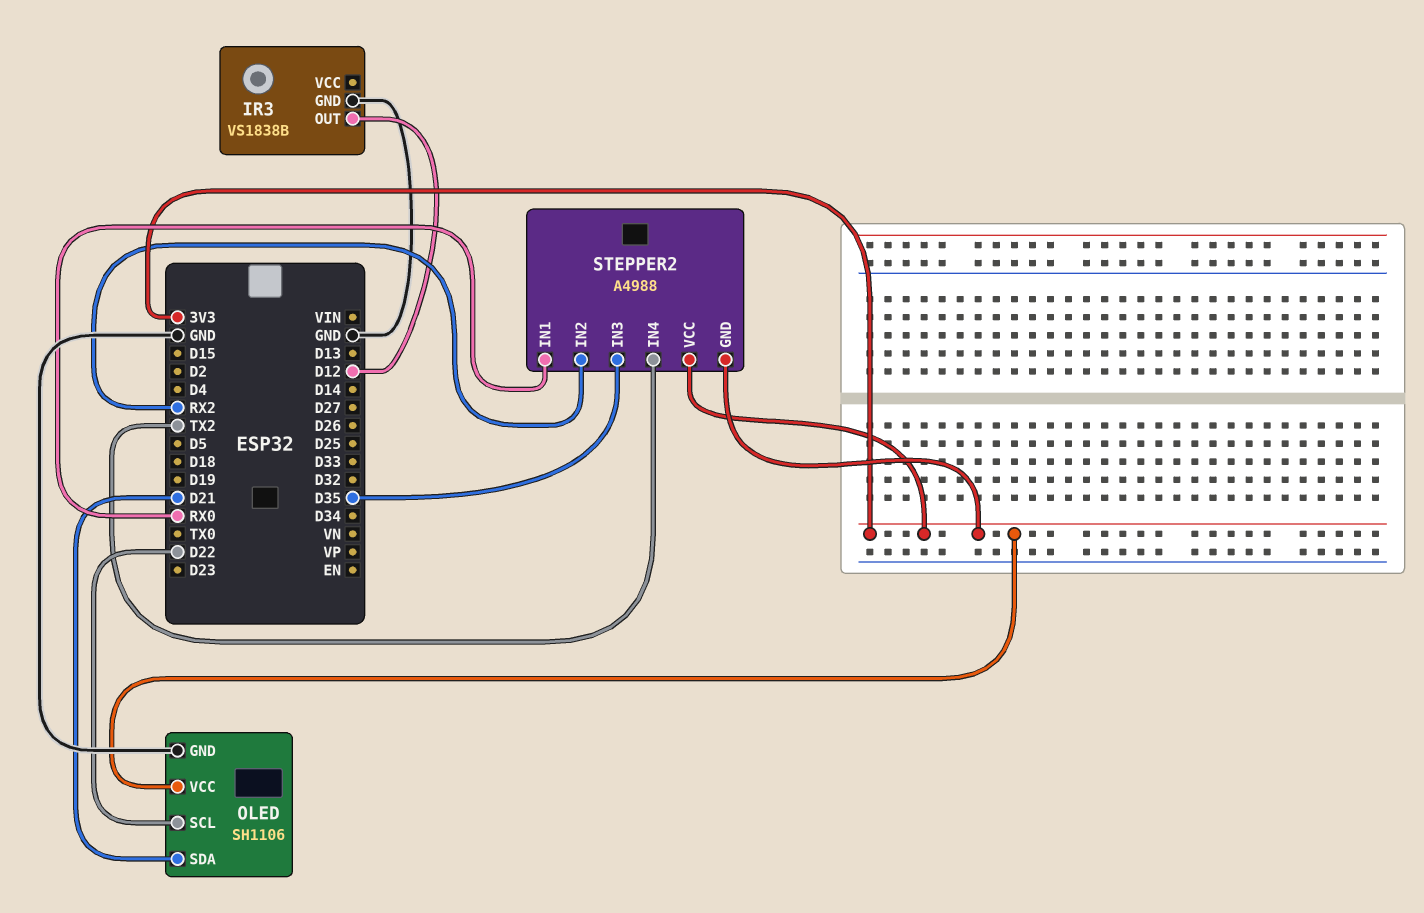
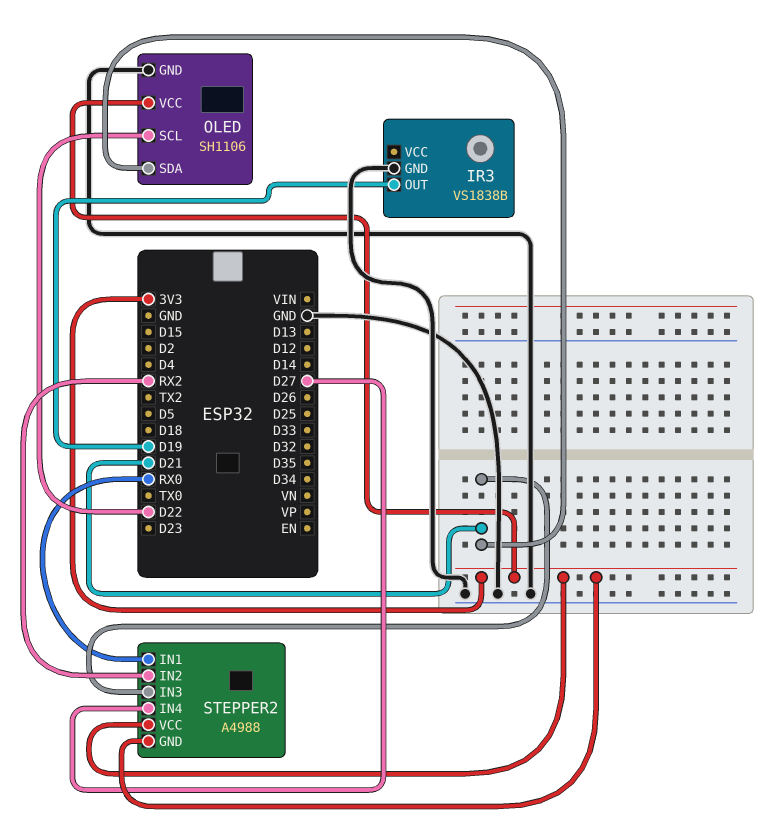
IR3 pin OUT: D12 -> D19
STEPPER2 pin IN3: D35 -> D21
STEPPER2 pin IN4: TX2 -> D27

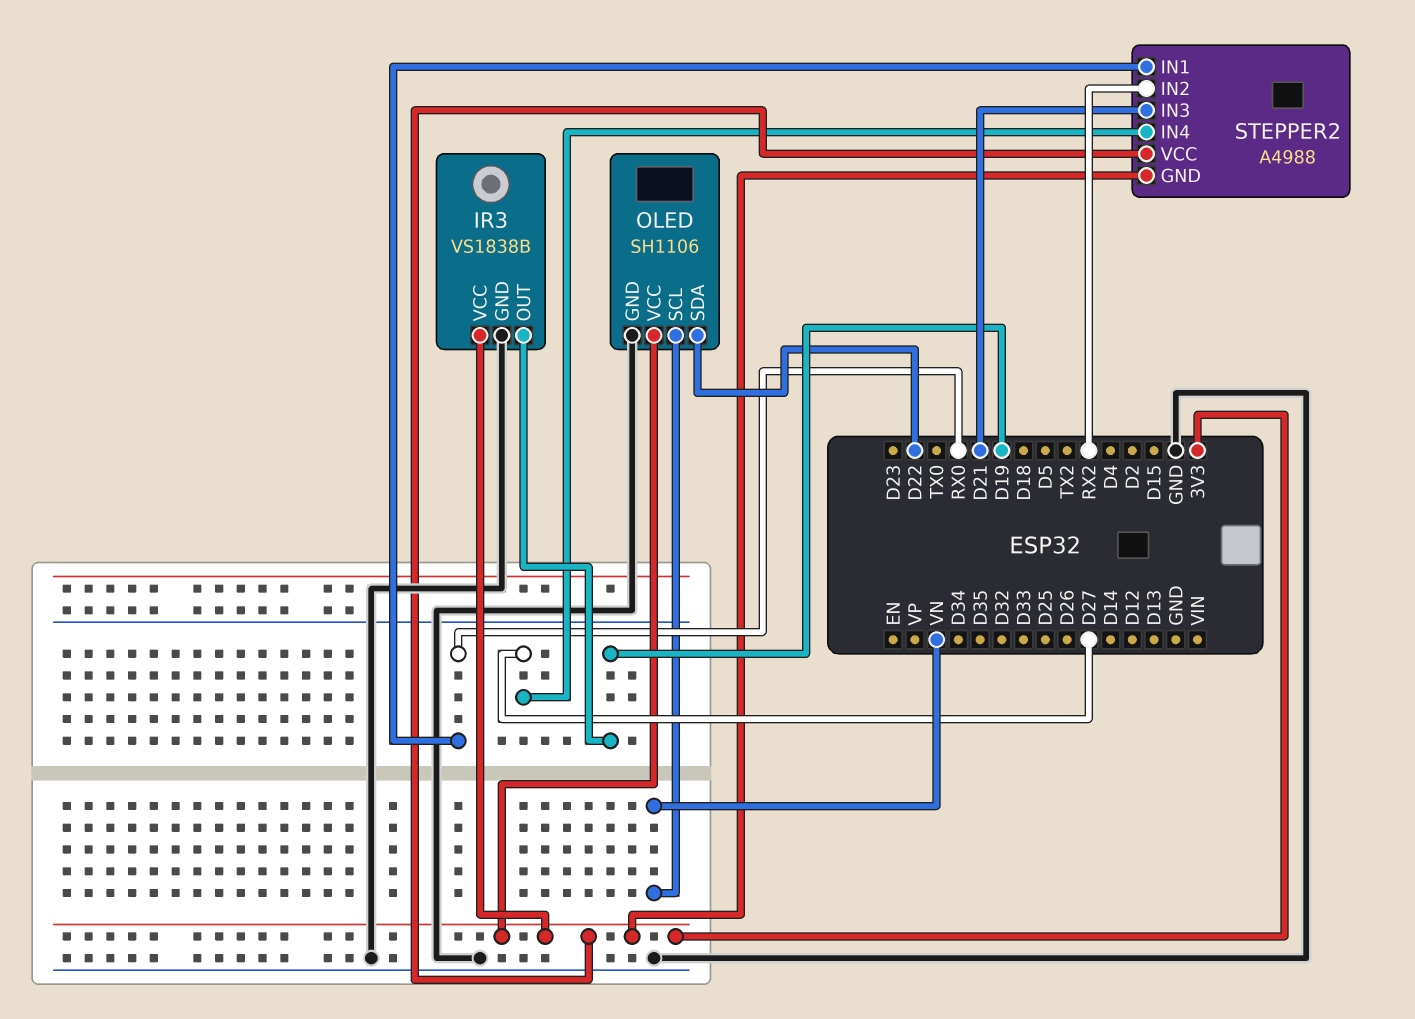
IR3 pin VCC: none -> 3V3
OLED pin SCL: D22 -> VN
OLED pin SDA: D21 -> D22

